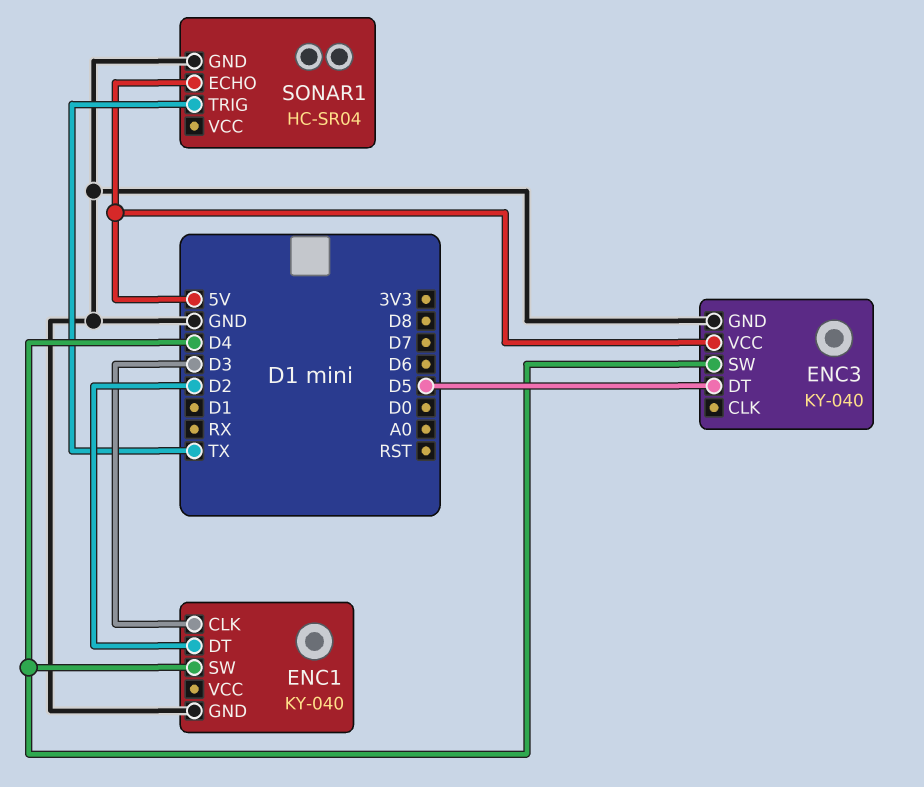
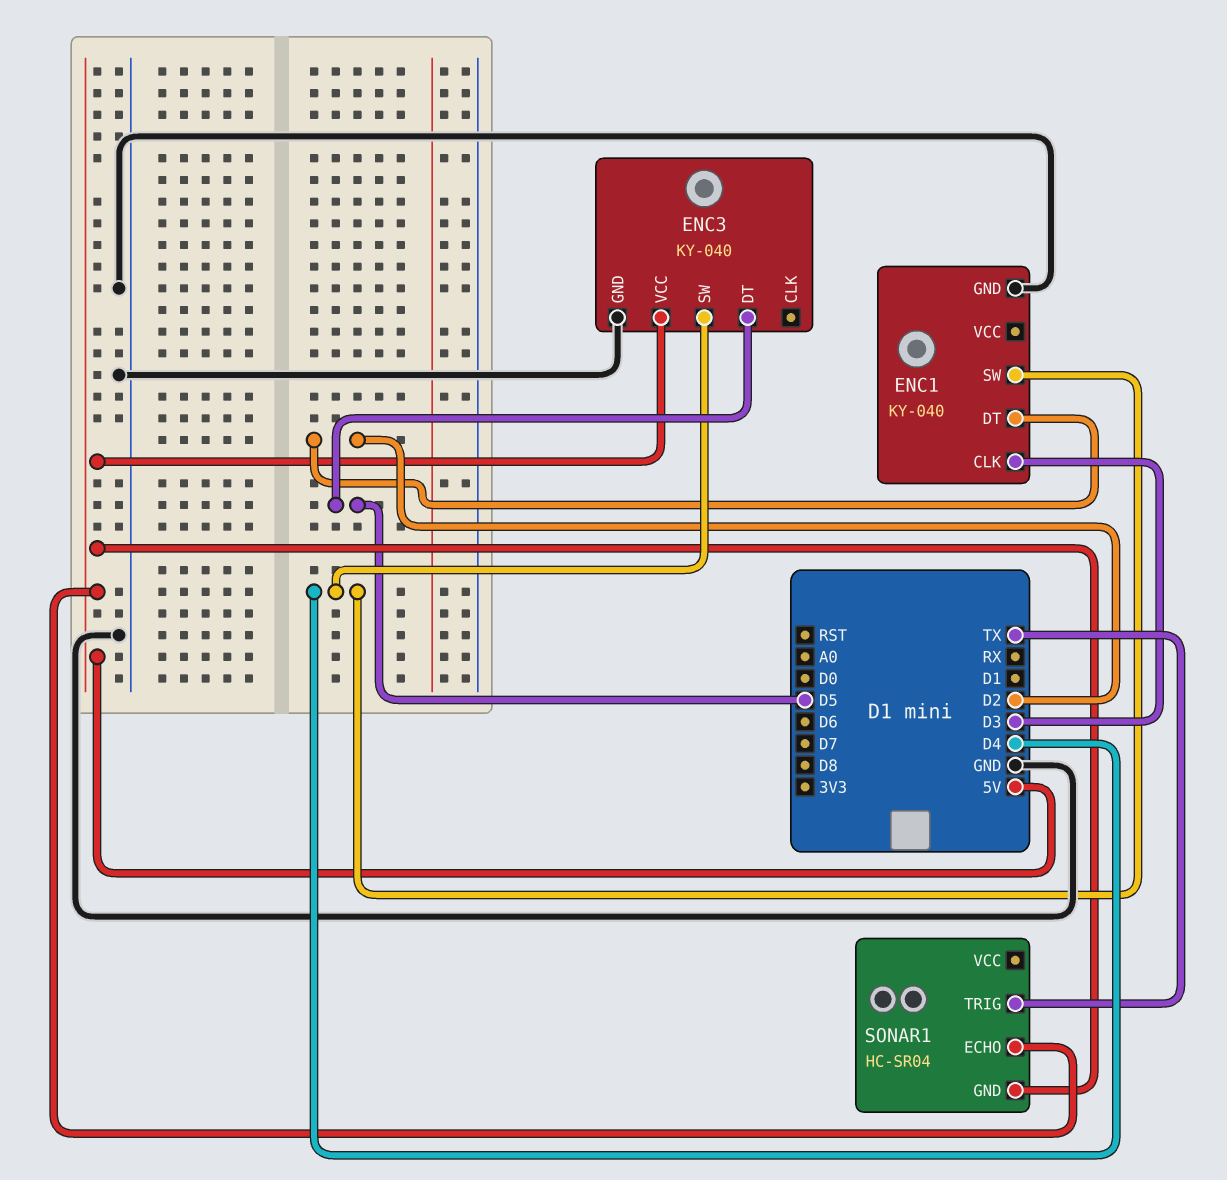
SONAR1 pin GND: GND -> 5V

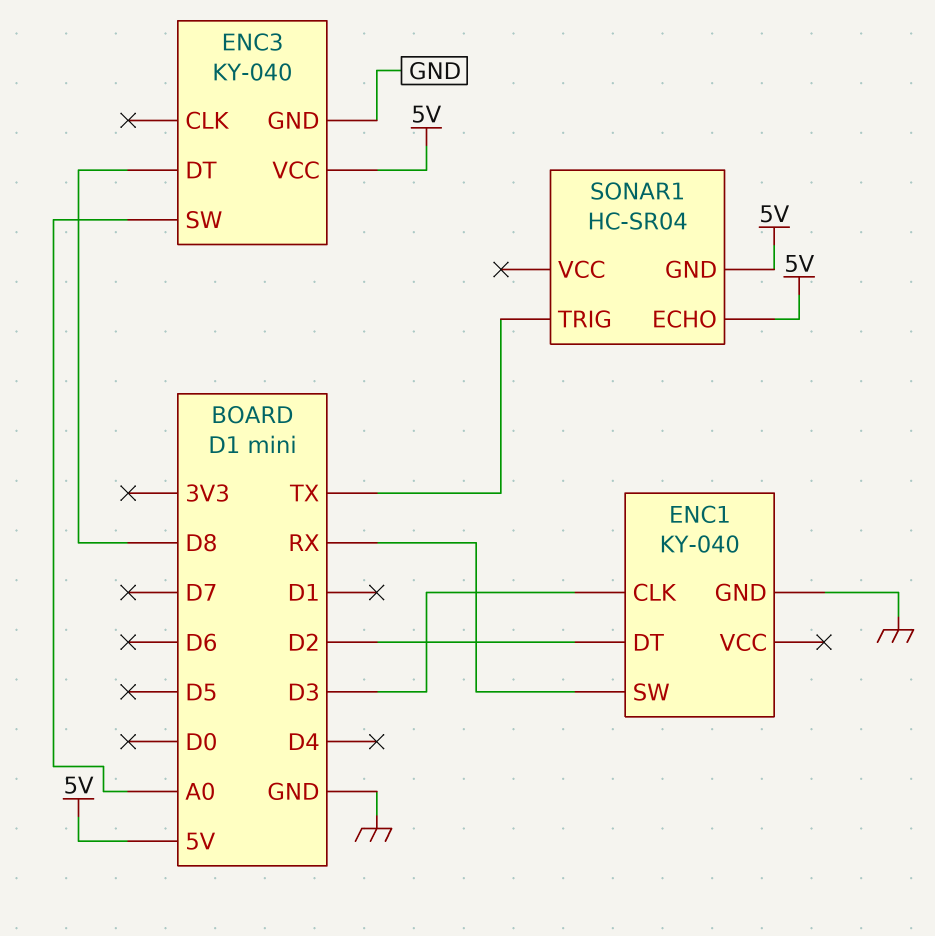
ENC1 pin SW: D4 -> RX
ENC3 pin DT: D5 -> D8
ENC3 pin SW: D4 -> A0

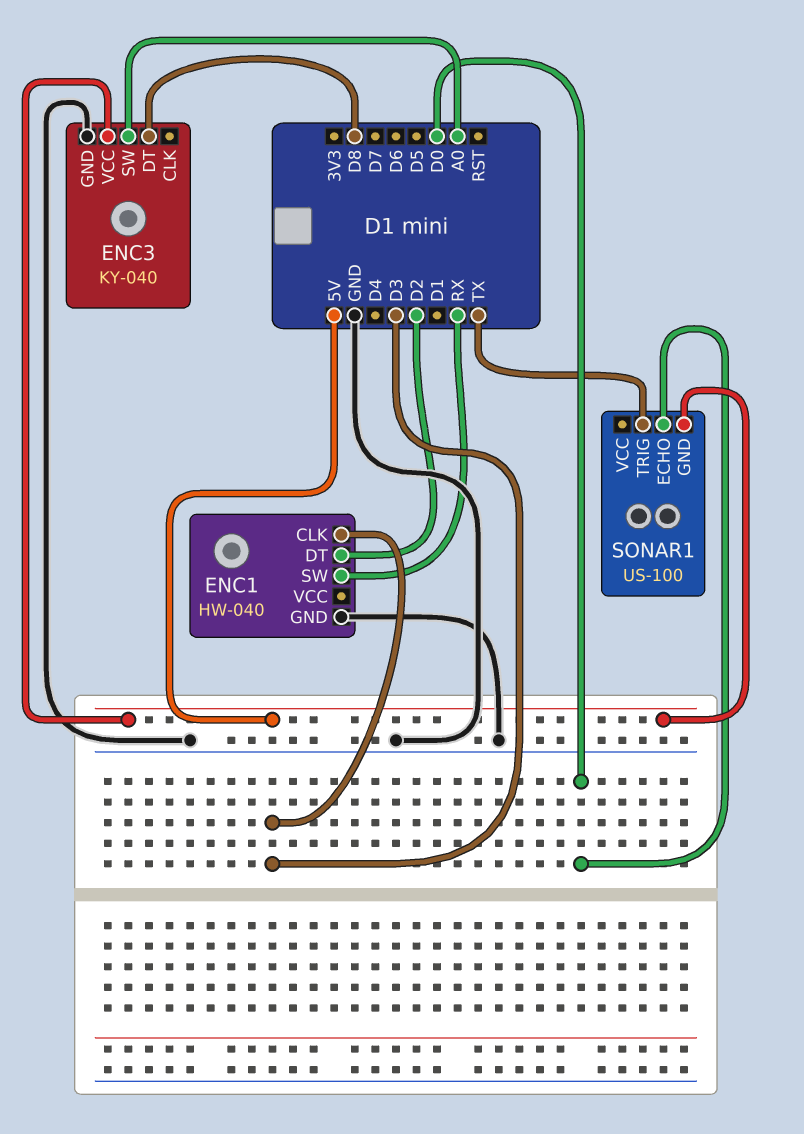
ENC1: KY-040 -> HW-040
SONAR1: HC-SR04 -> US-100
SONAR1 pin ECHO: 5V -> D0

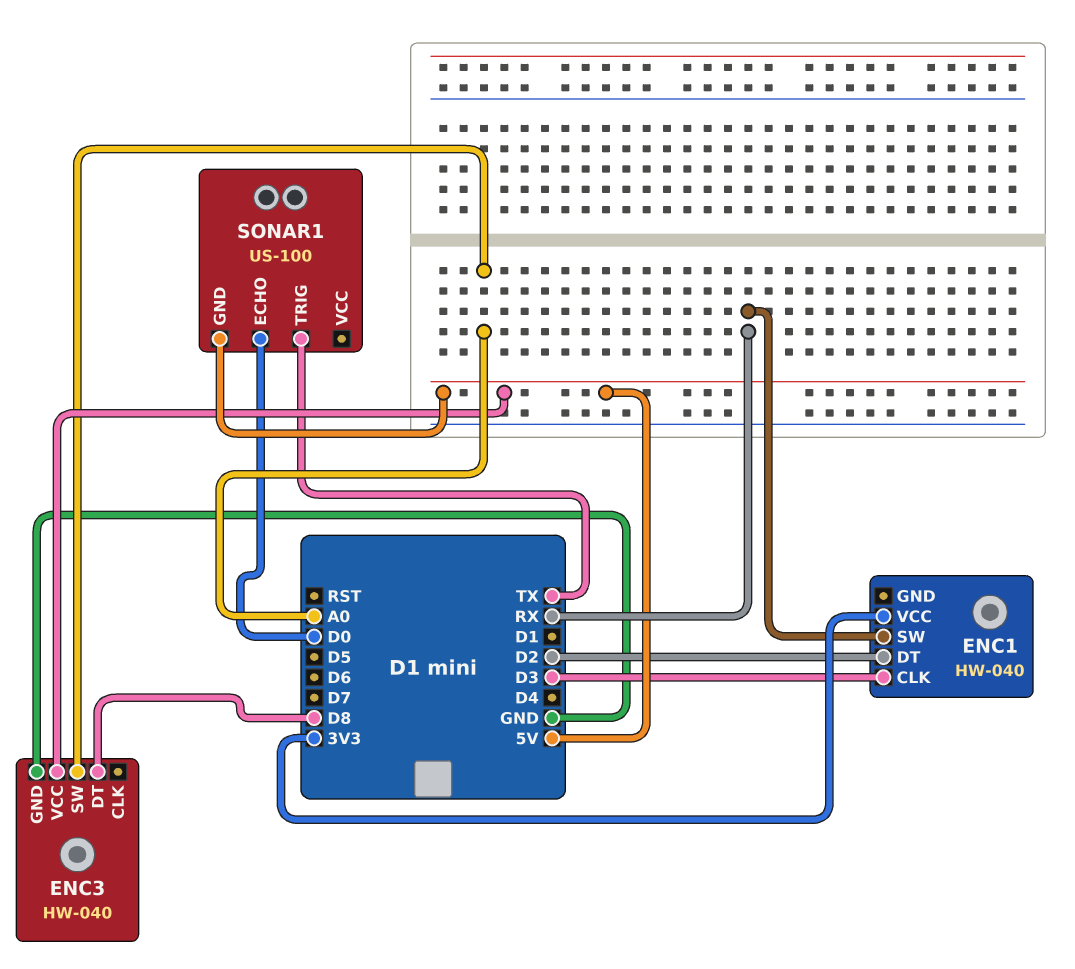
ENC1 pin GND: GND -> none
ENC1 pin VCC: none -> 3V3
ENC3: KY-040 -> HW-040

